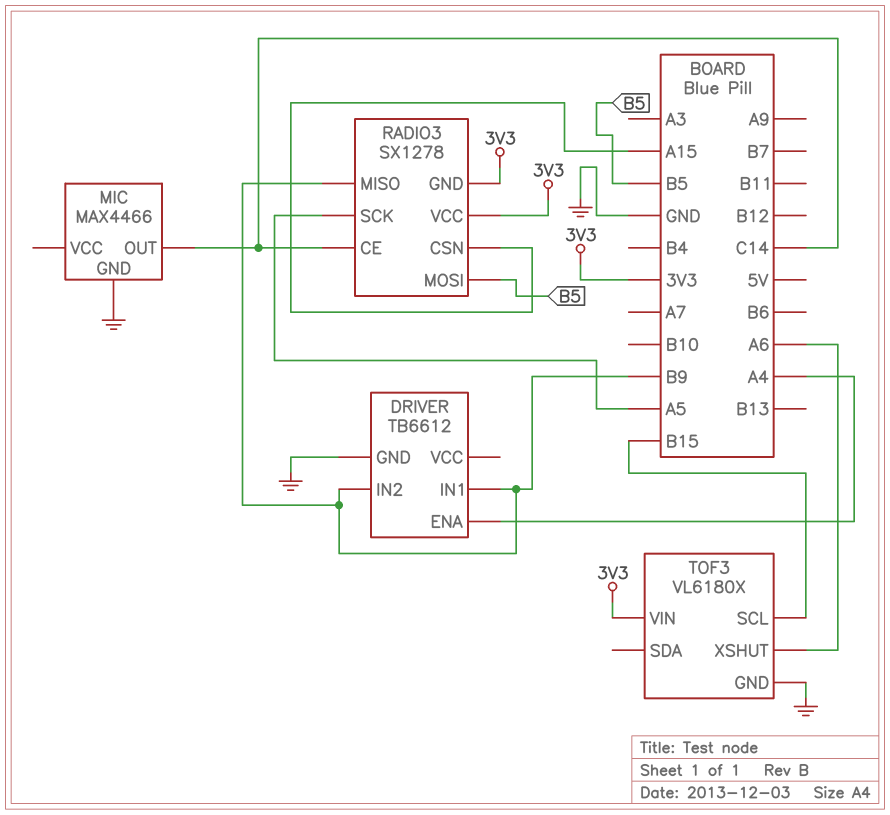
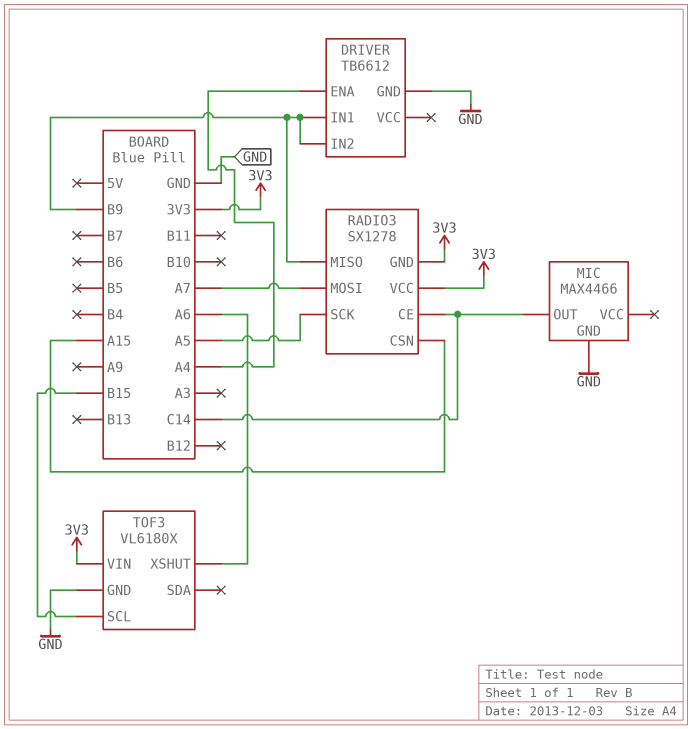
RADIO3 pin MOSI: B5 -> A7

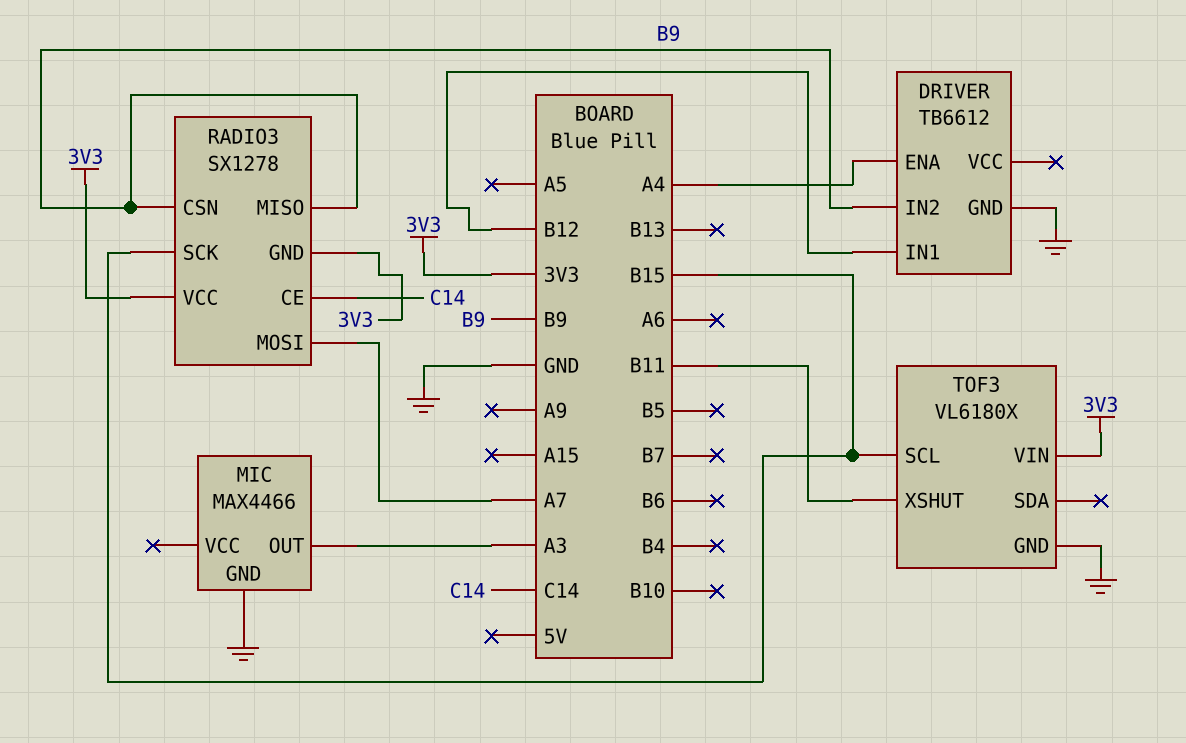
DRIVER pin IN1: B9 -> B12
MIC pin OUT: C14 -> A3
RADIO3 pin CSN: A15 -> B9
RADIO3 pin SCK: A5 -> B15
TOF3 pin XSHUT: A6 -> B11

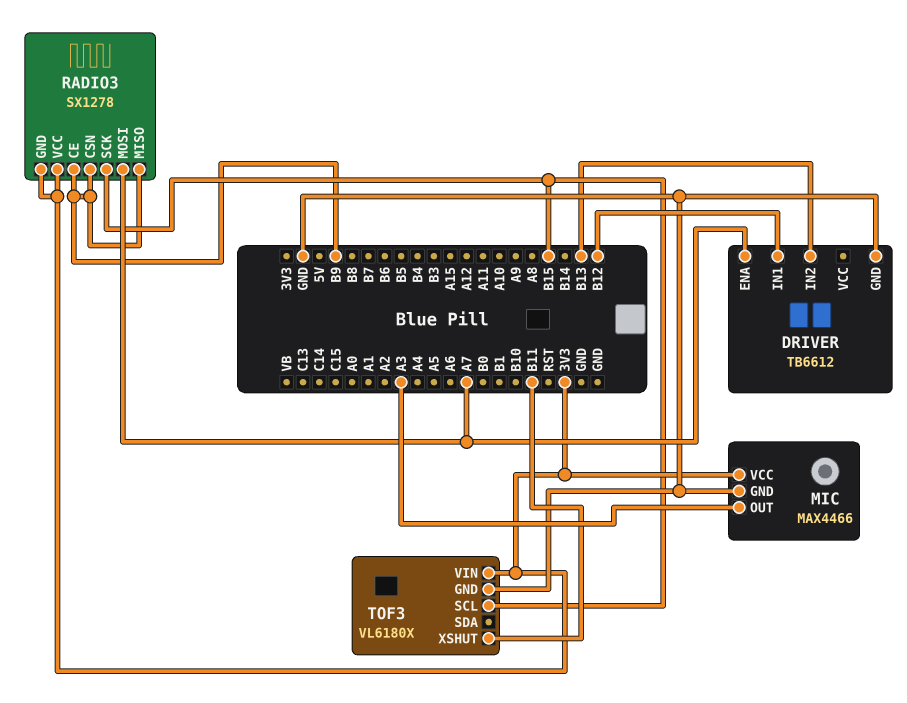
DRIVER pin ENA: A4 -> A7
DRIVER pin IN2: B9 -> B13
MIC pin VCC: none -> 3V3
RADIO3 pin CE: C14 -> B9

